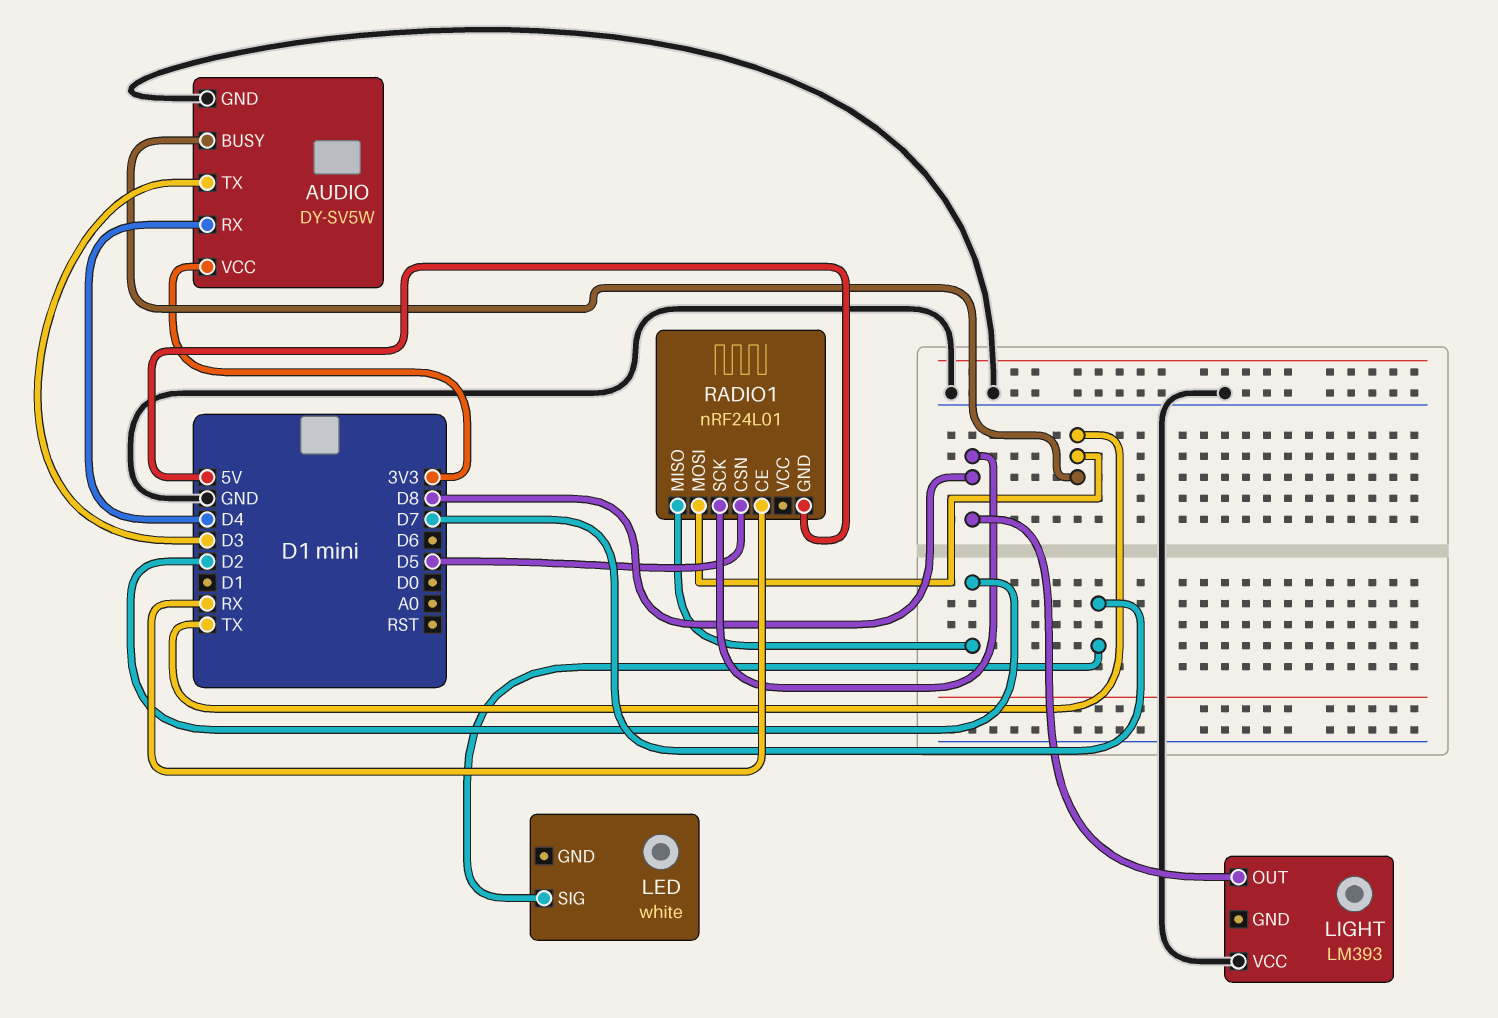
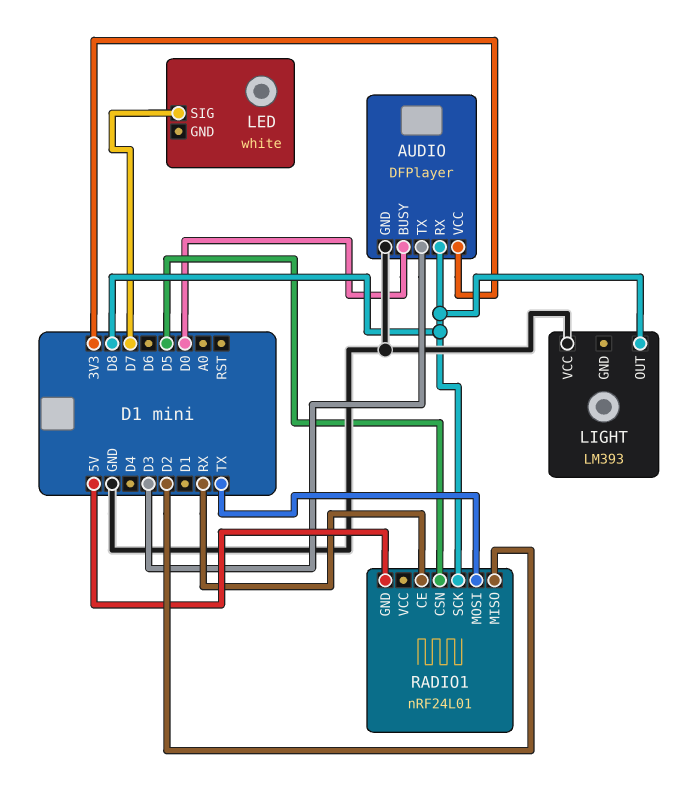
AUDIO: DY-SV5W -> DFPlayer
AUDIO pin BUSY: TX -> D0
AUDIO pin RX: D4 -> D8

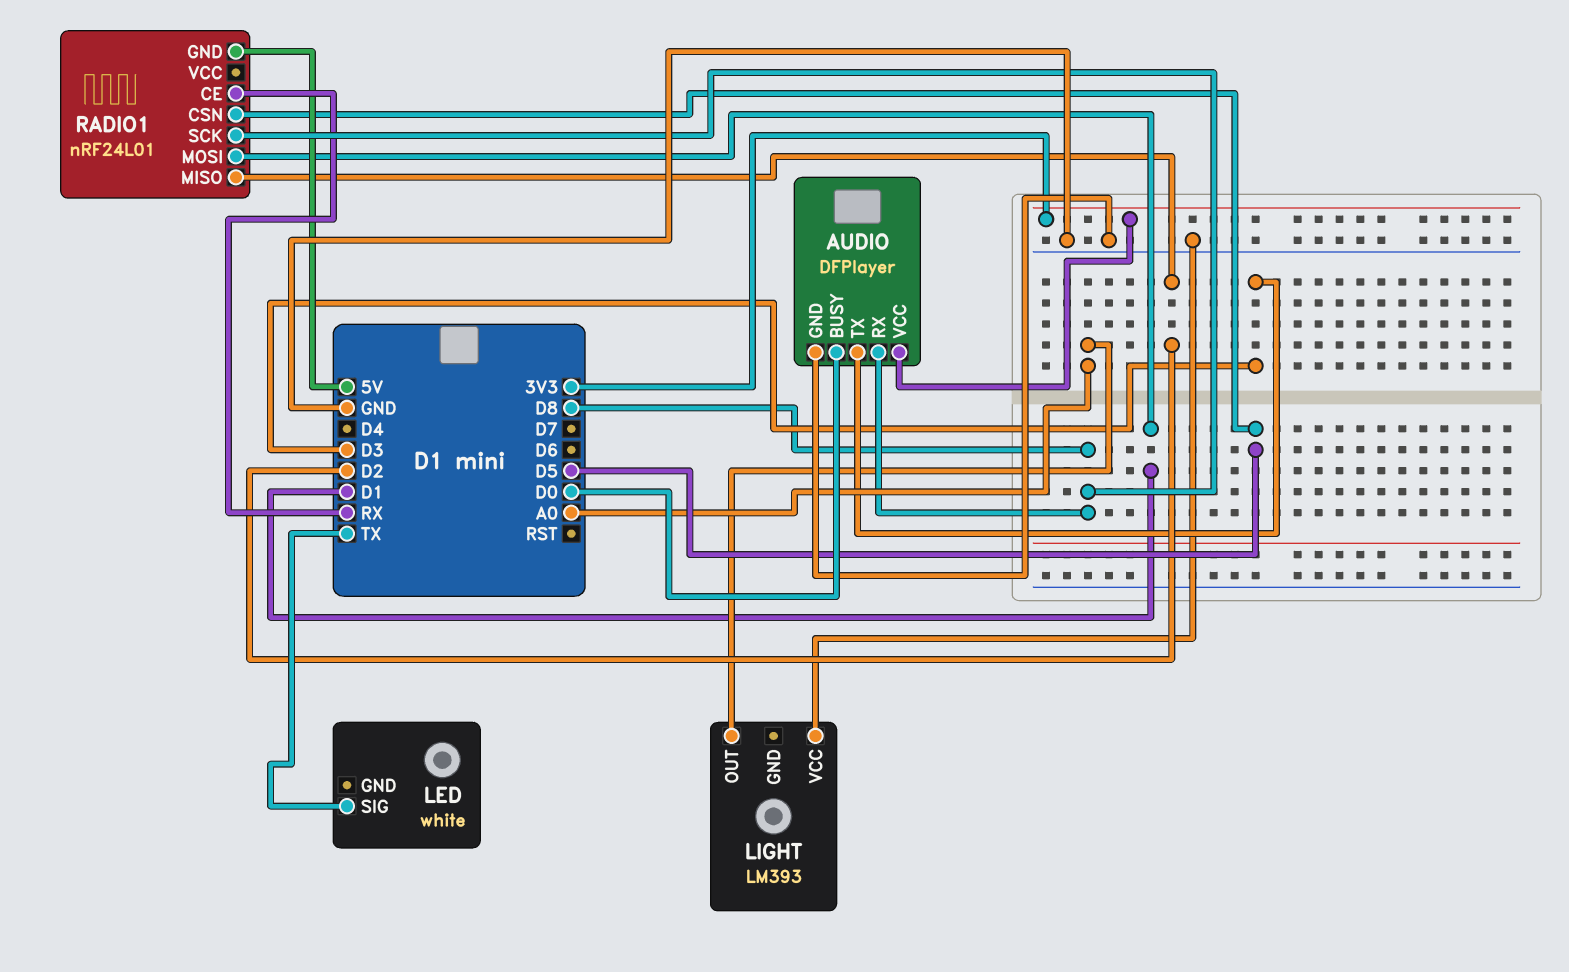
LED pin SIG: D7 -> TX
LIGHT pin OUT: D8 -> A0
RADIO1 pin MOSI: TX -> D1

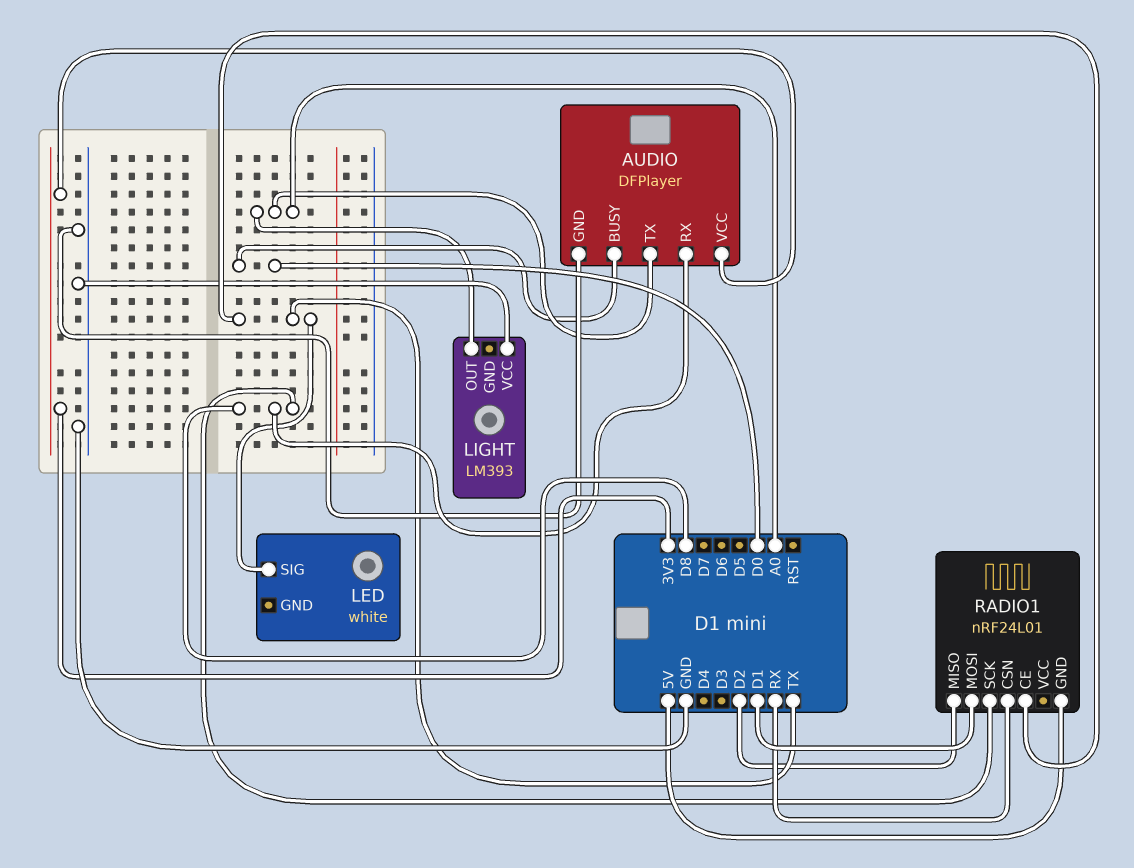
AUDIO pin TX: D3 -> A0
RADIO1 pin CE: RX -> TX
RADIO1 pin CSN: D5 -> RX

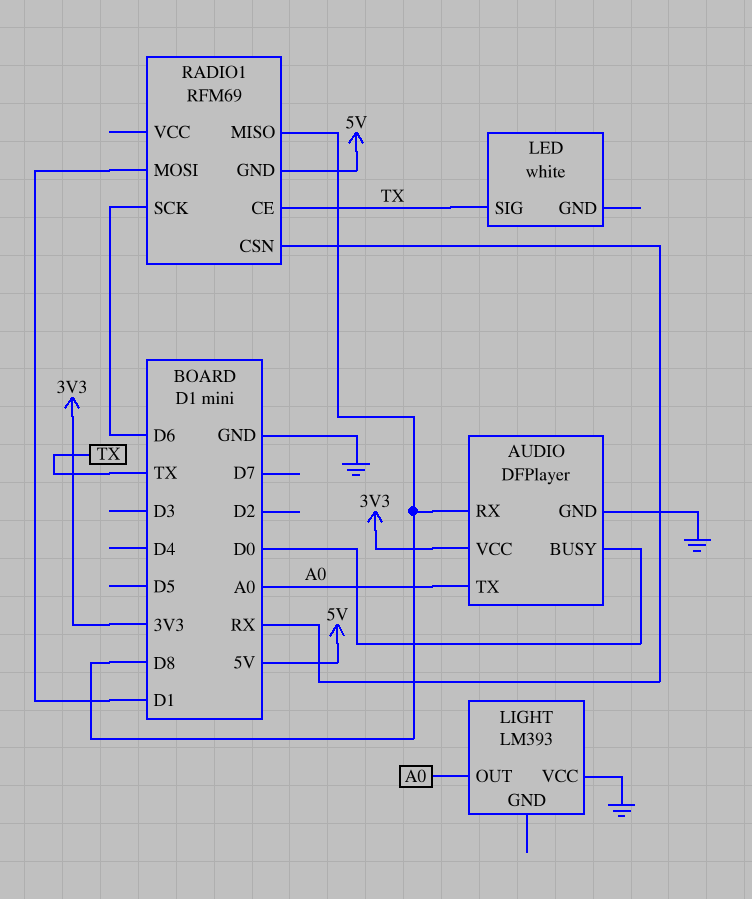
RADIO1: nRF24L01 -> RFM69
RADIO1 pin MISO: D2 -> D8
RADIO1 pin SCK: D8 -> D6

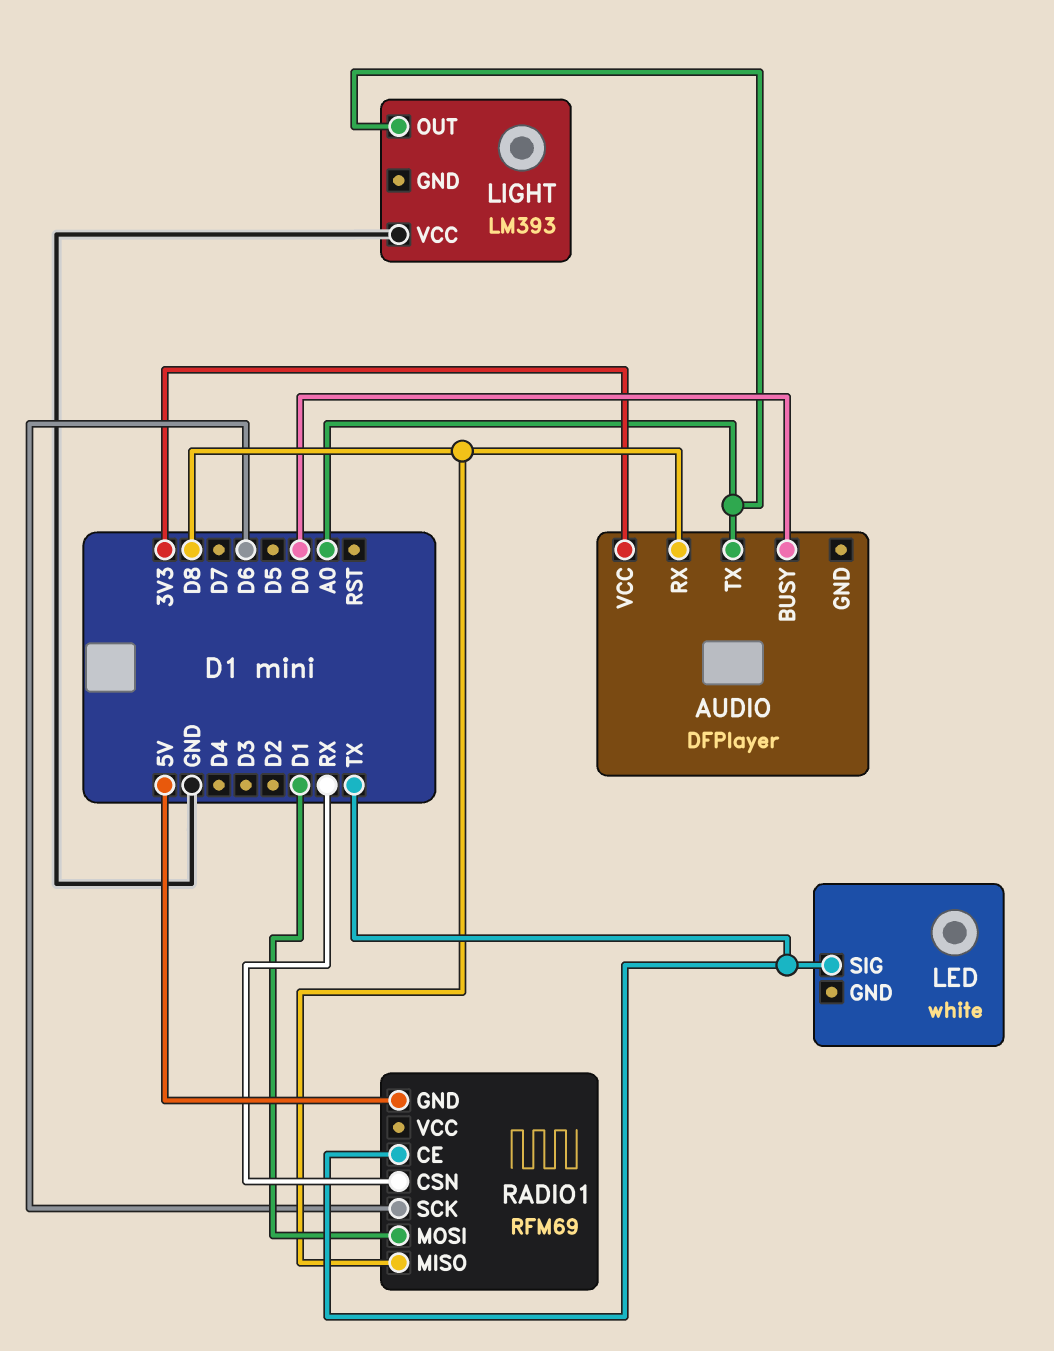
AUDIO pin GND: GND -> none

